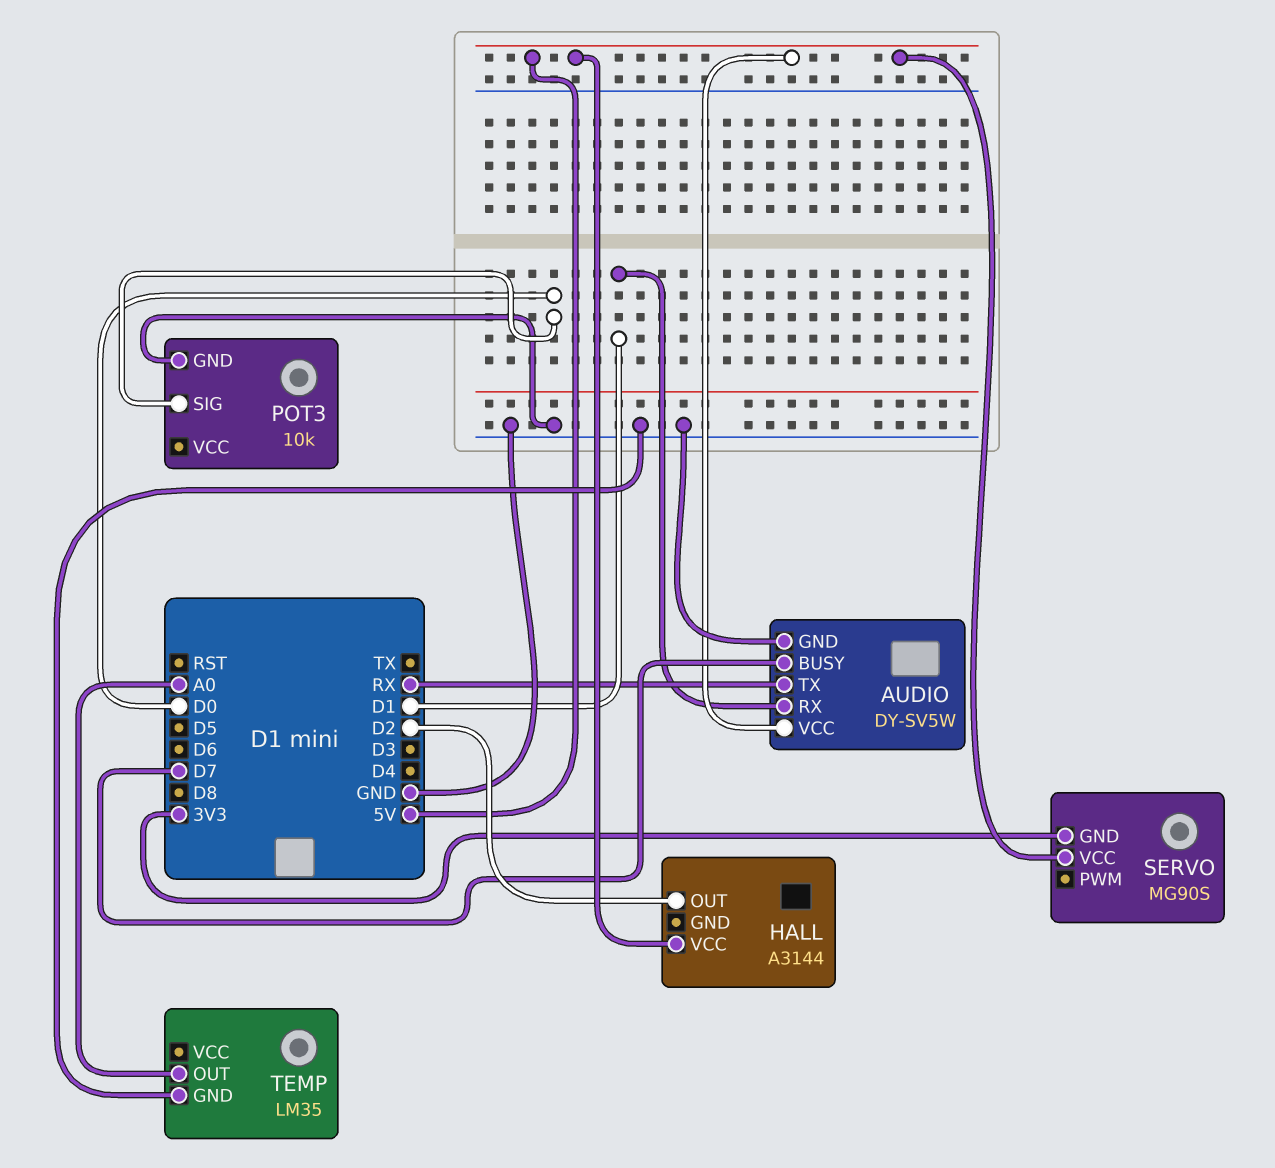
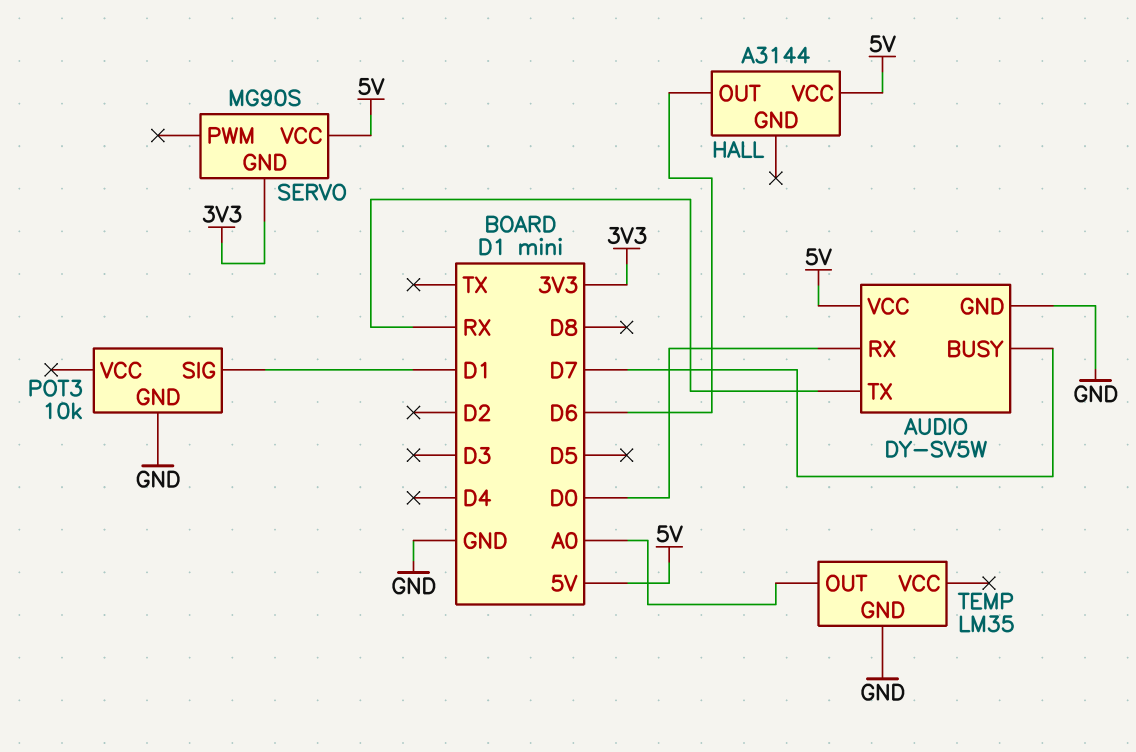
AUDIO pin RX: D1 -> D0
HALL pin OUT: D2 -> D6
POT3 pin SIG: D0 -> D1

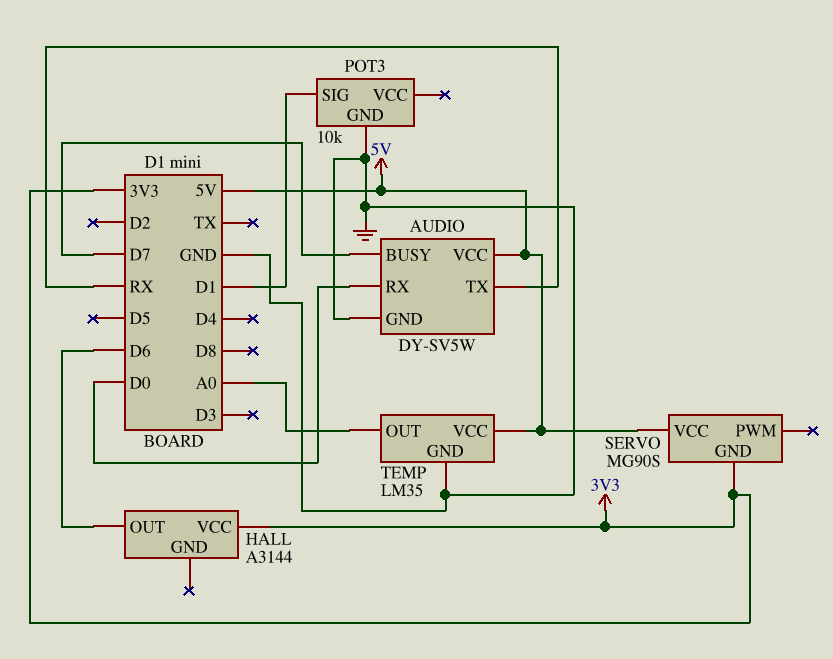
HALL pin VCC: 5V -> 3V3
TEMP pin VCC: none -> 5V

